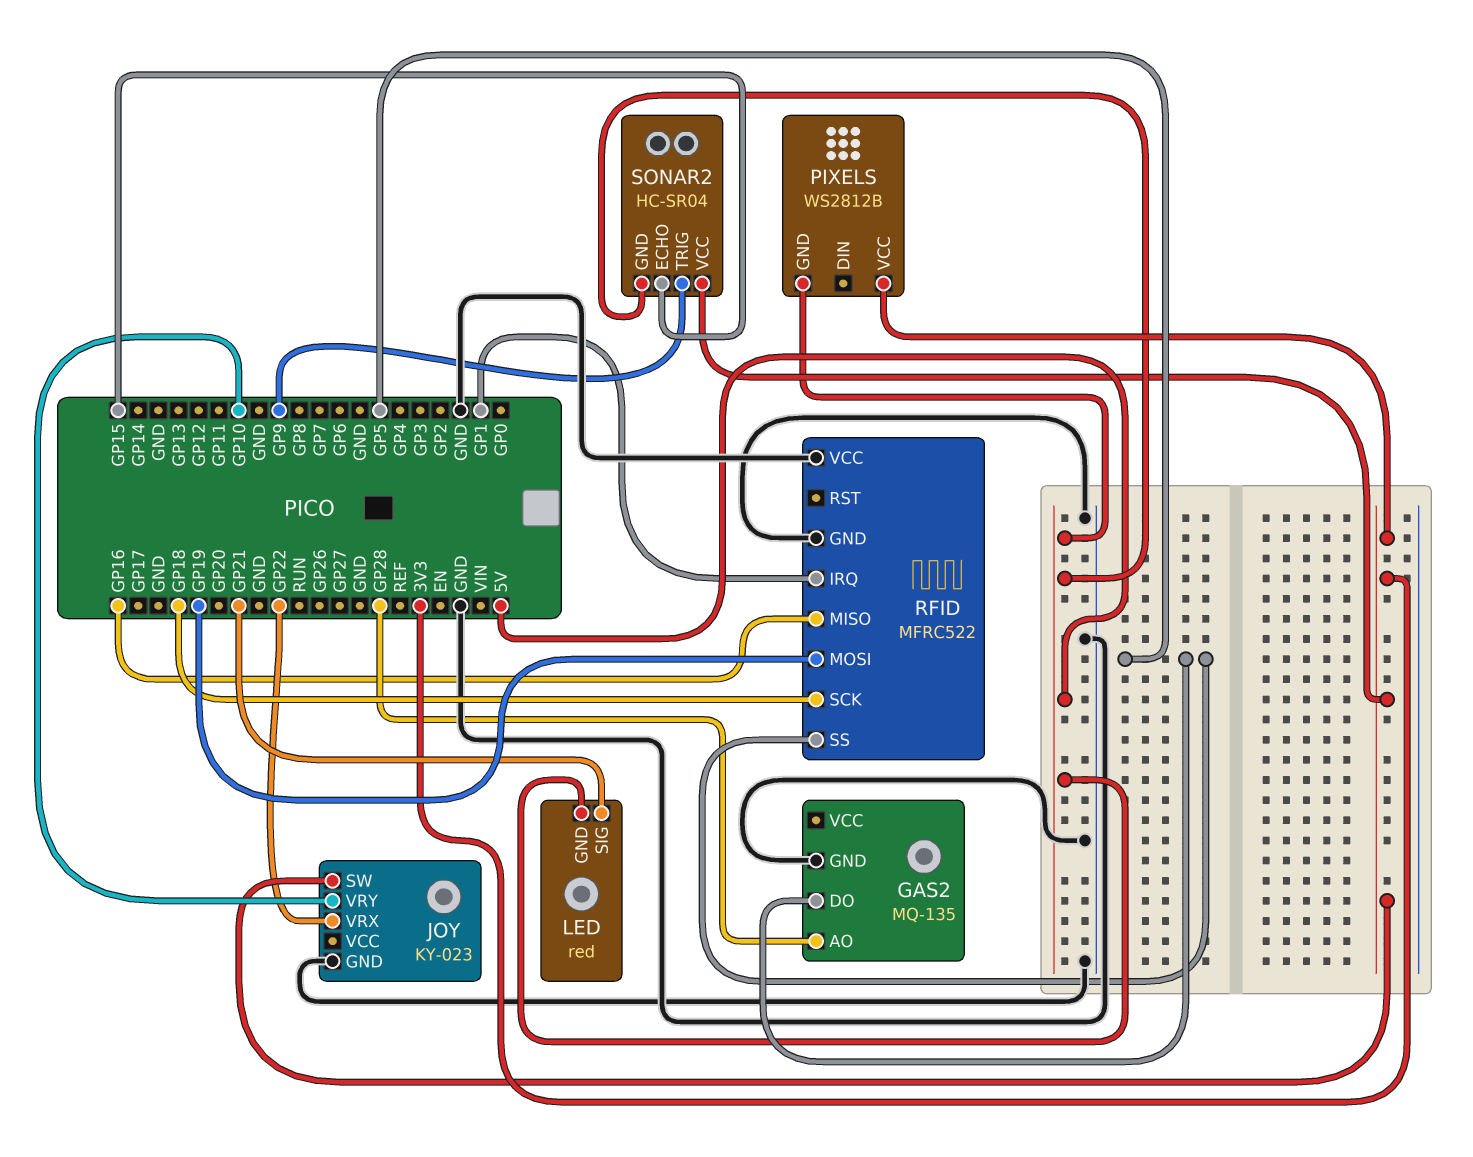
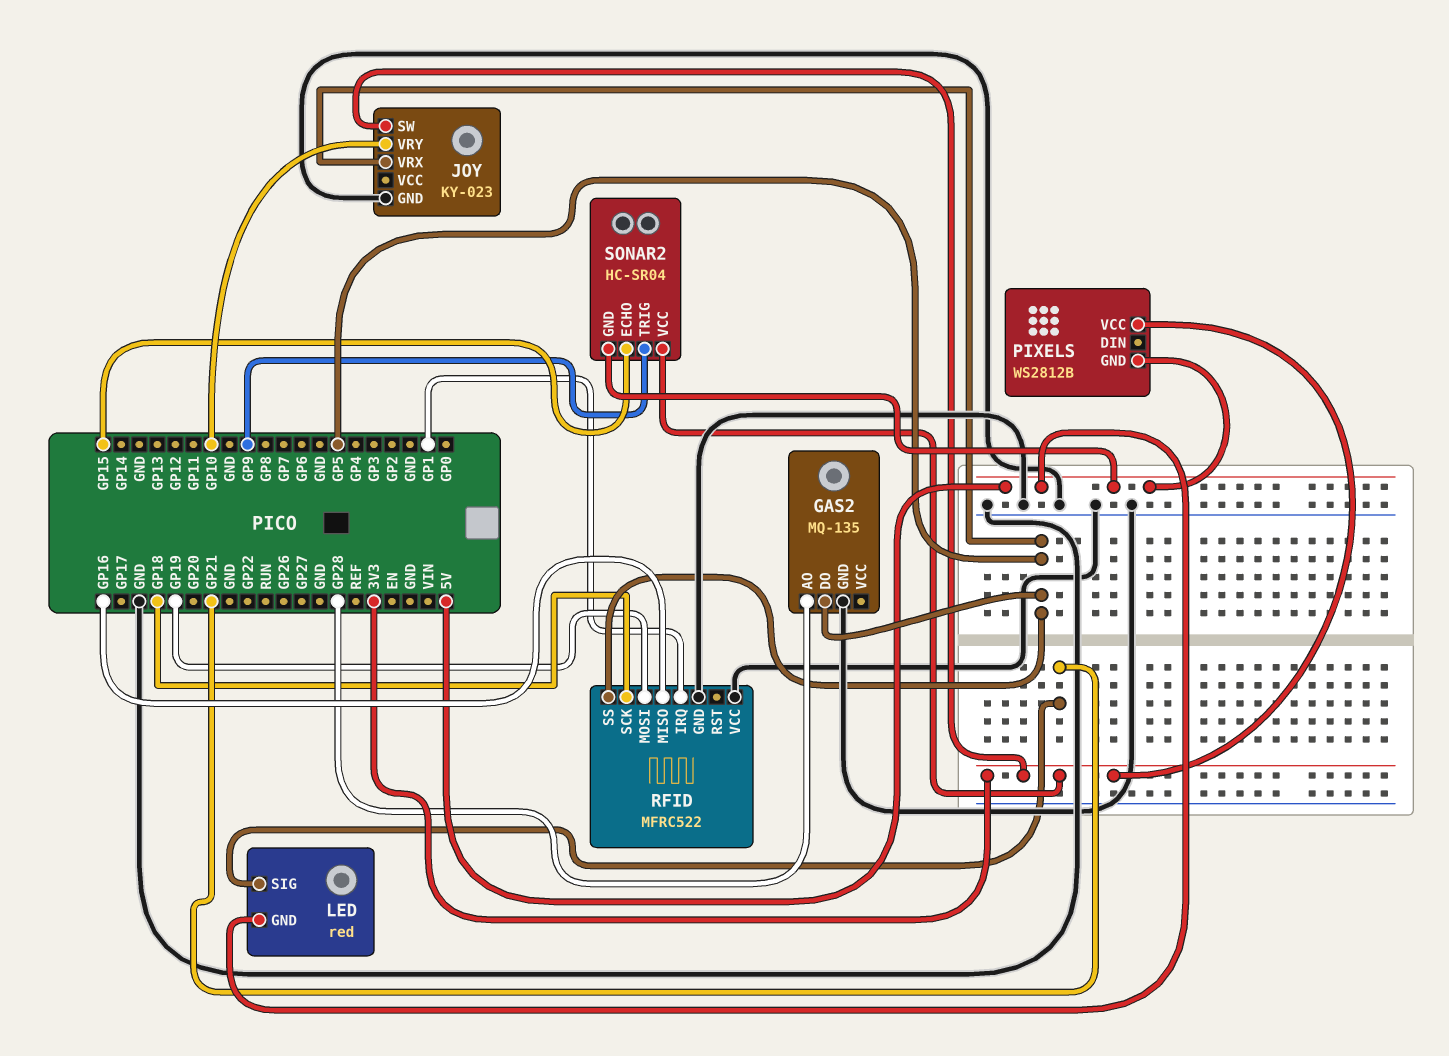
JOY pin VRX: GP22 -> GP5

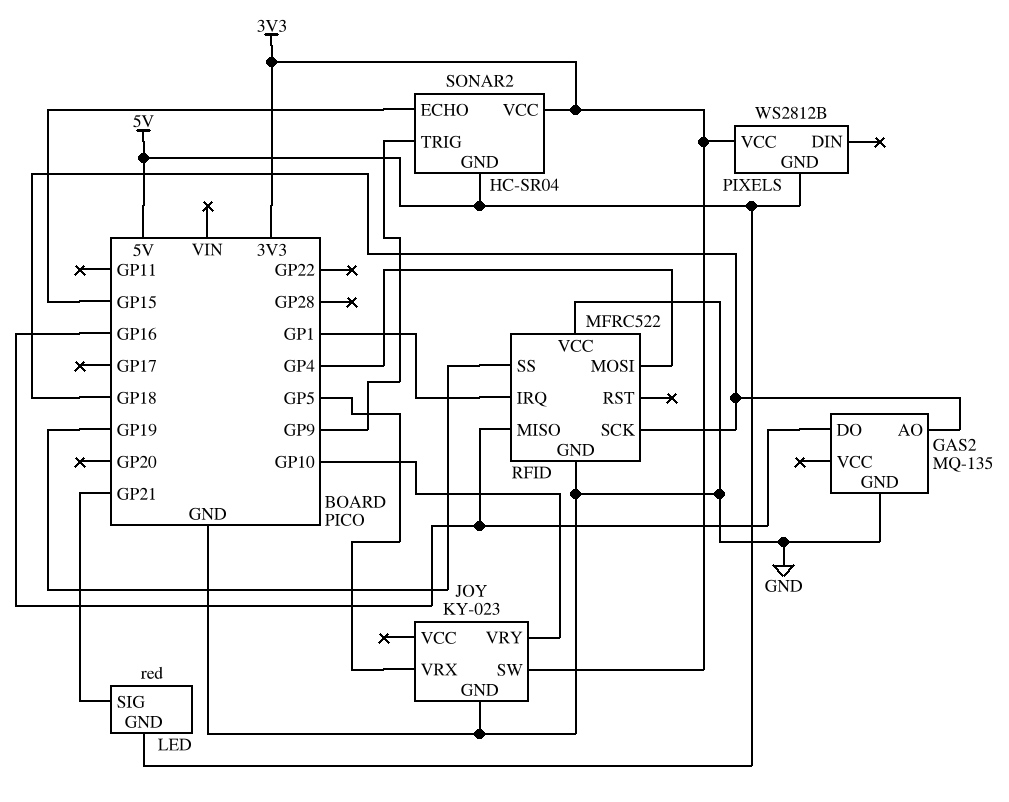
GAS2 pin AO: GP28 -> GP18
GAS2 pin DO: GP5 -> GP16
RFID pin MOSI: GP19 -> GP4
RFID pin SS: GP5 -> GP19

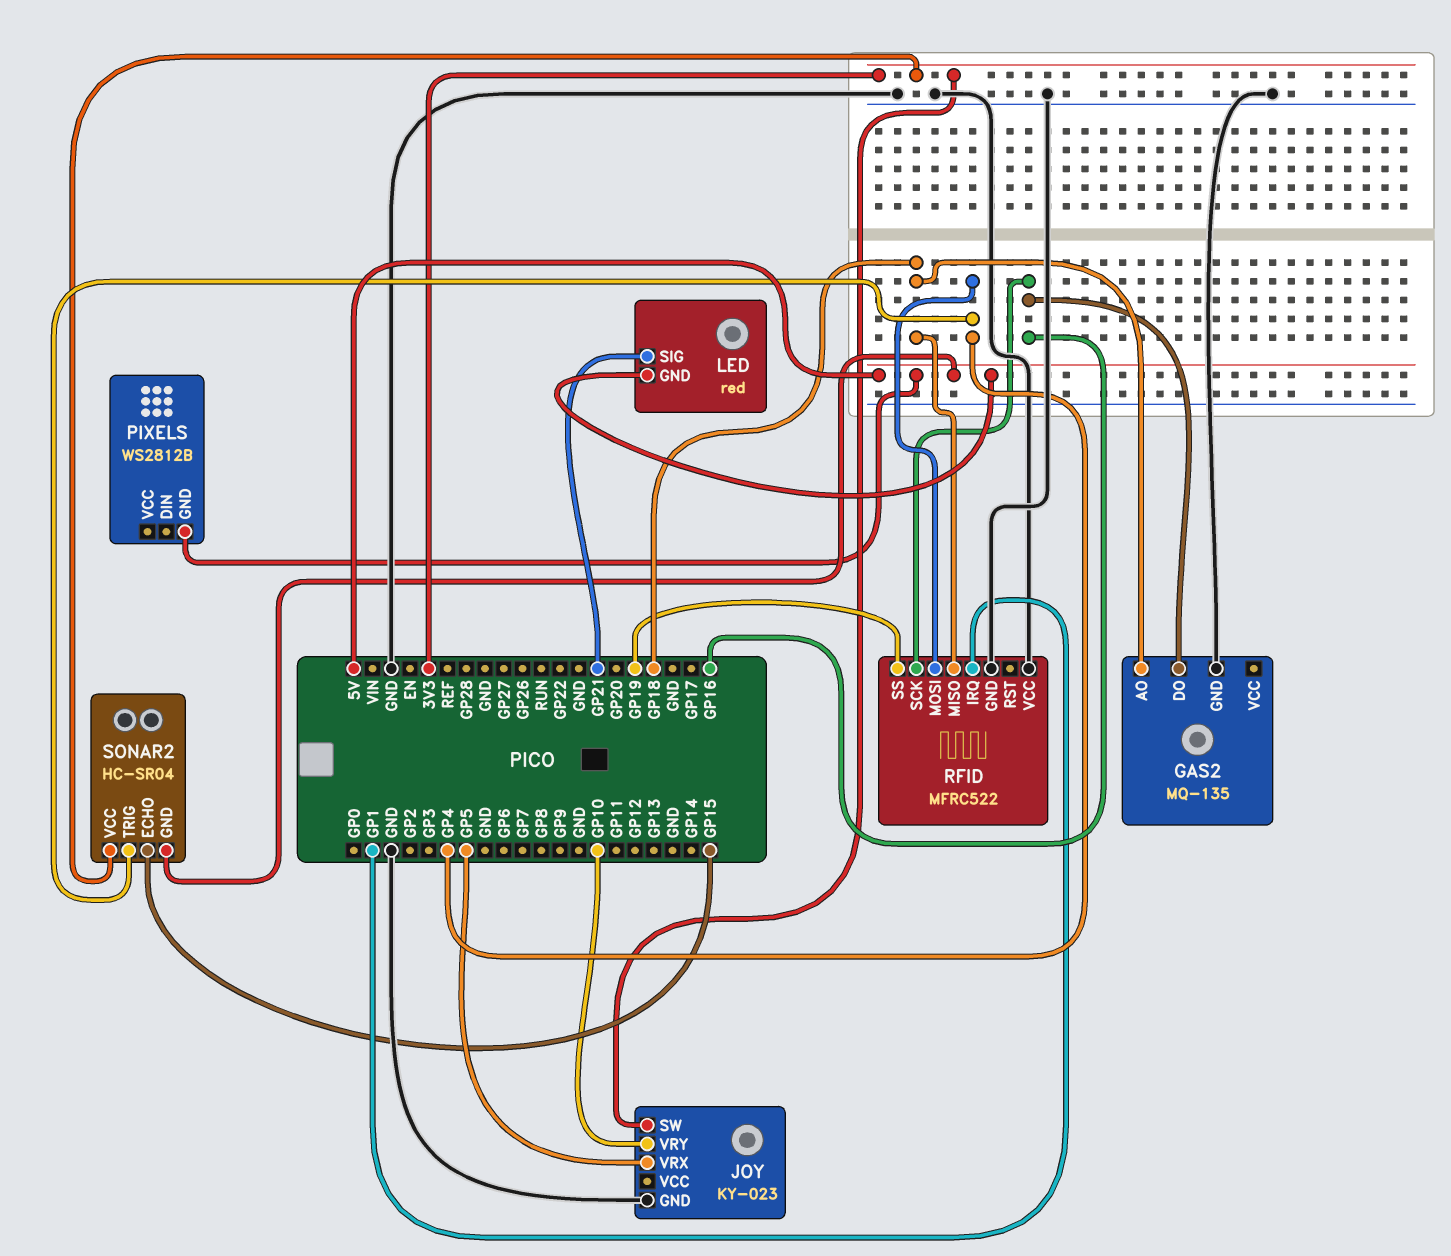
PIXELS pin VCC: 3V3 -> none
RFID pin MISO: GP16 -> GP18
RFID pin SCK: GP18 -> GP16
SONAR2 pin TRIG: GP9 -> GP4

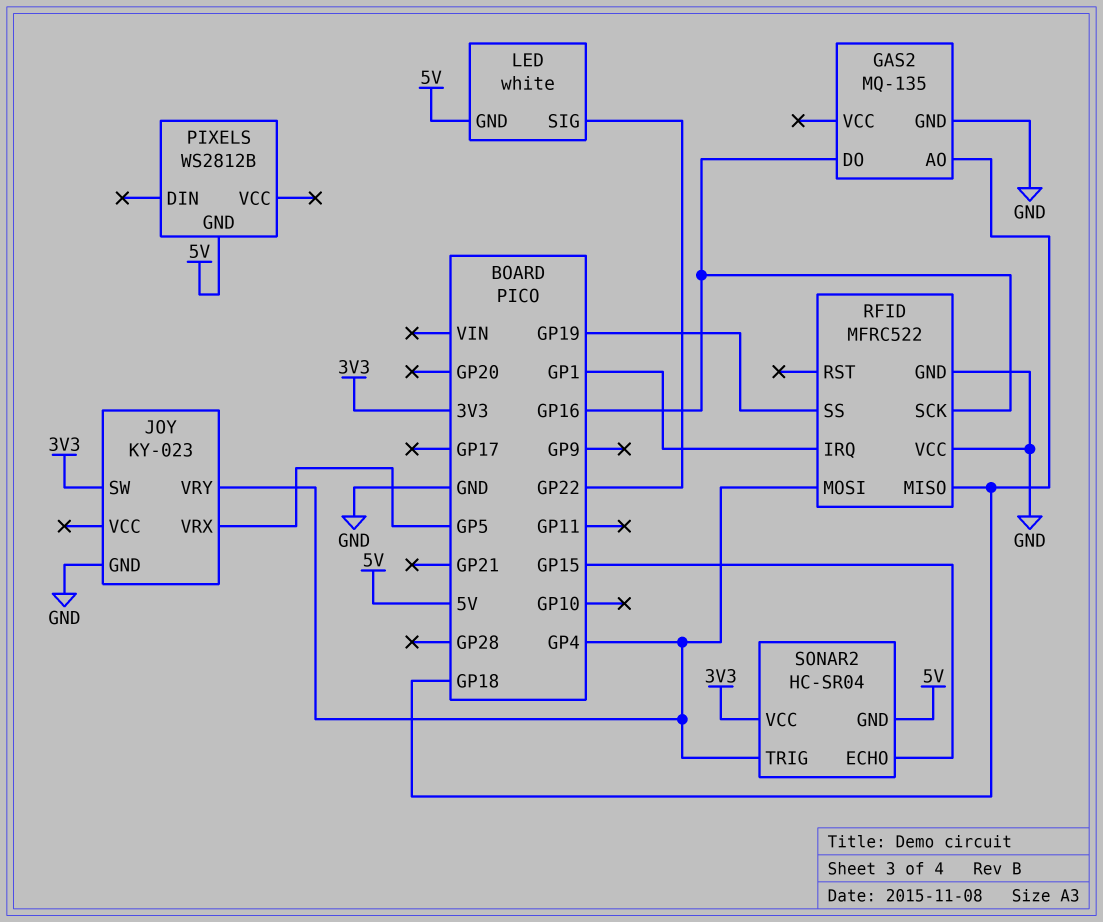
JOY pin VRY: GP10 -> GP4
LED: red -> white
LED pin SIG: GP21 -> GP22

